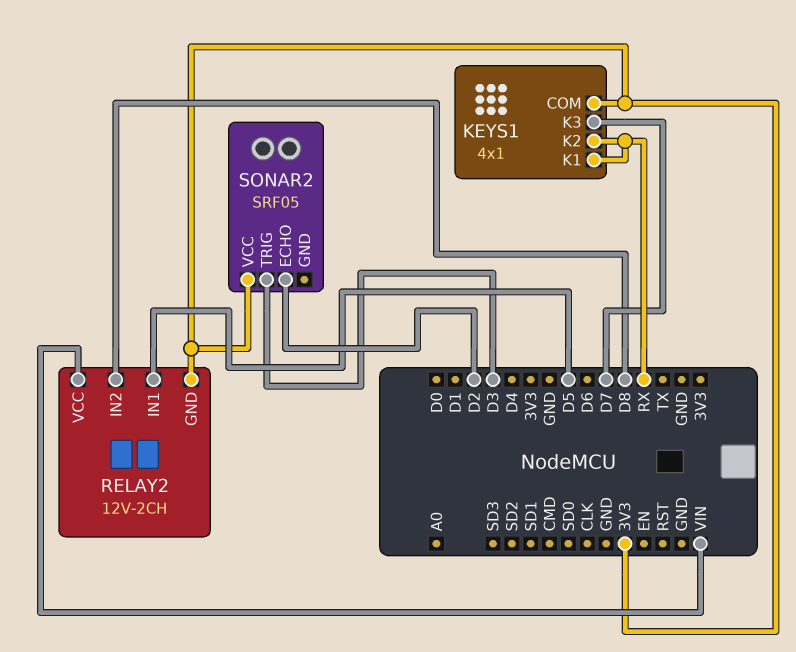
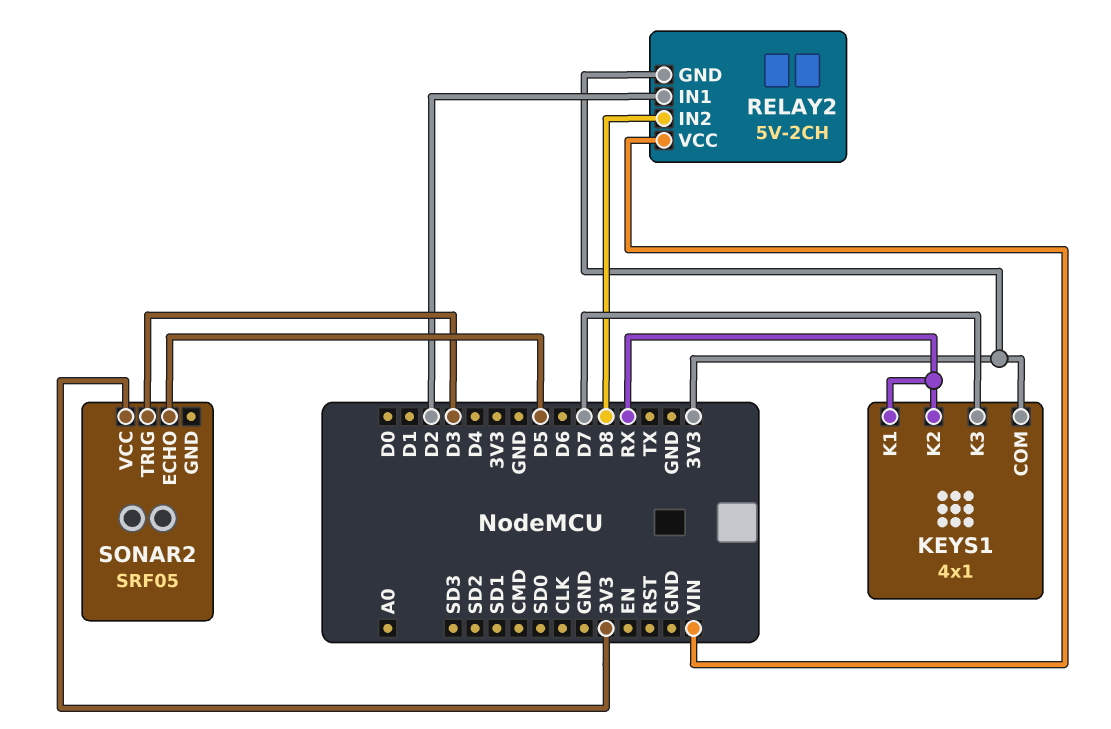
RELAY2: 12V-2CH -> 5V-2CH
RELAY2 pin IN1: D5 -> D2
SONAR2 pin ECHO: D2 -> D5

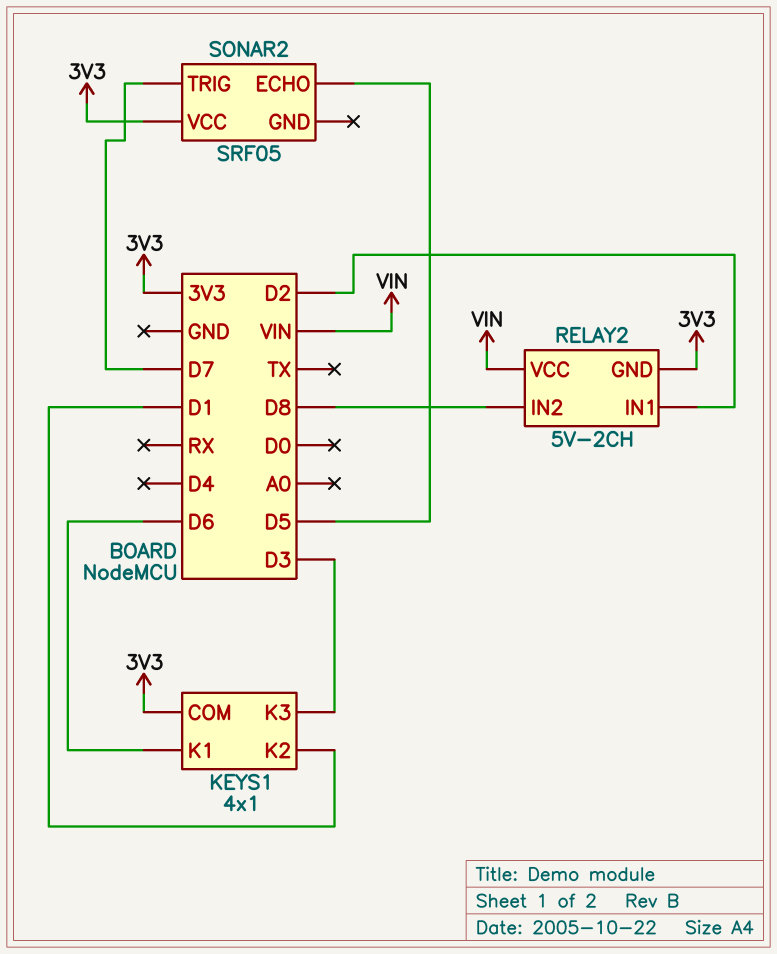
KEYS1 pin K1: RX -> D6
KEYS1 pin K2: RX -> D1
KEYS1 pin K3: D7 -> D3
SONAR2 pin TRIG: D3 -> D7

